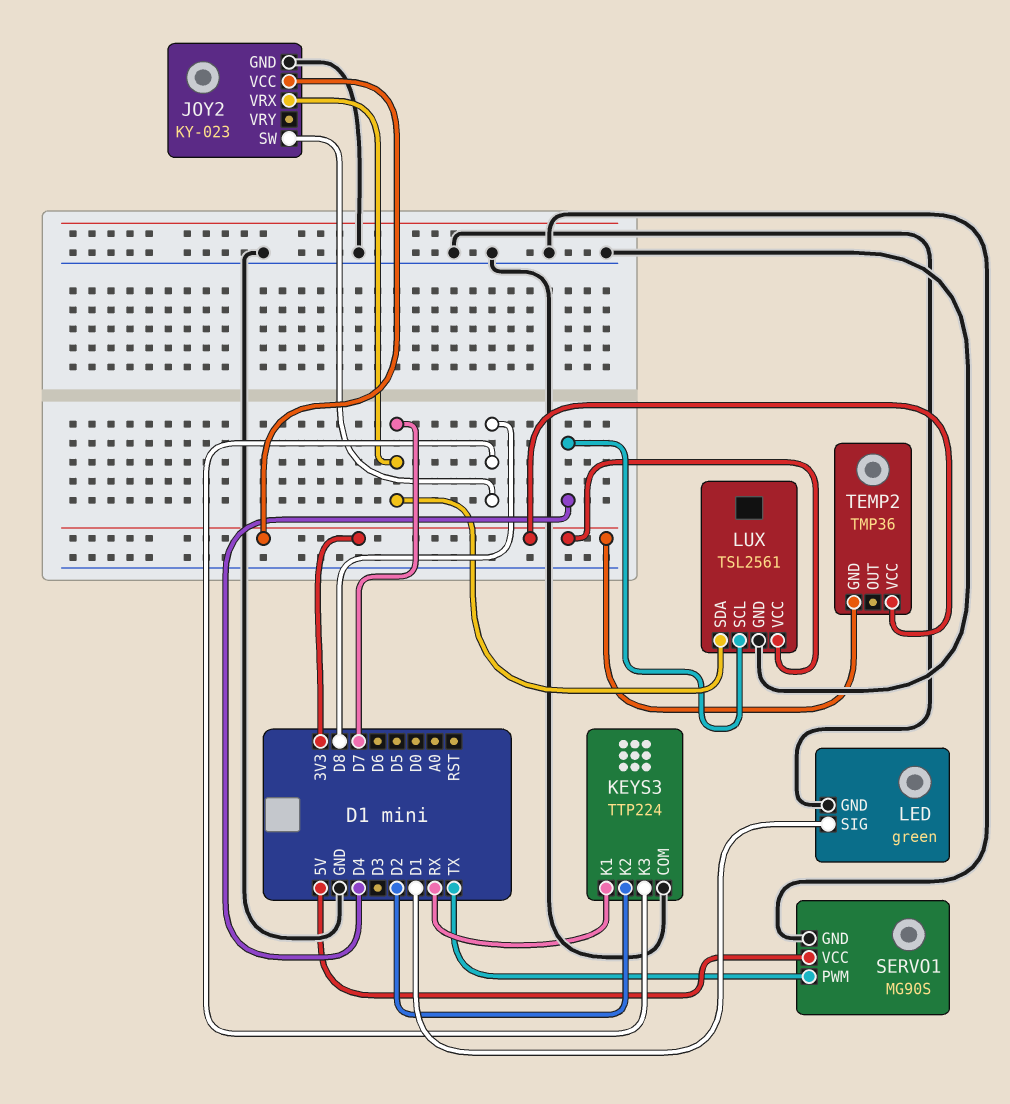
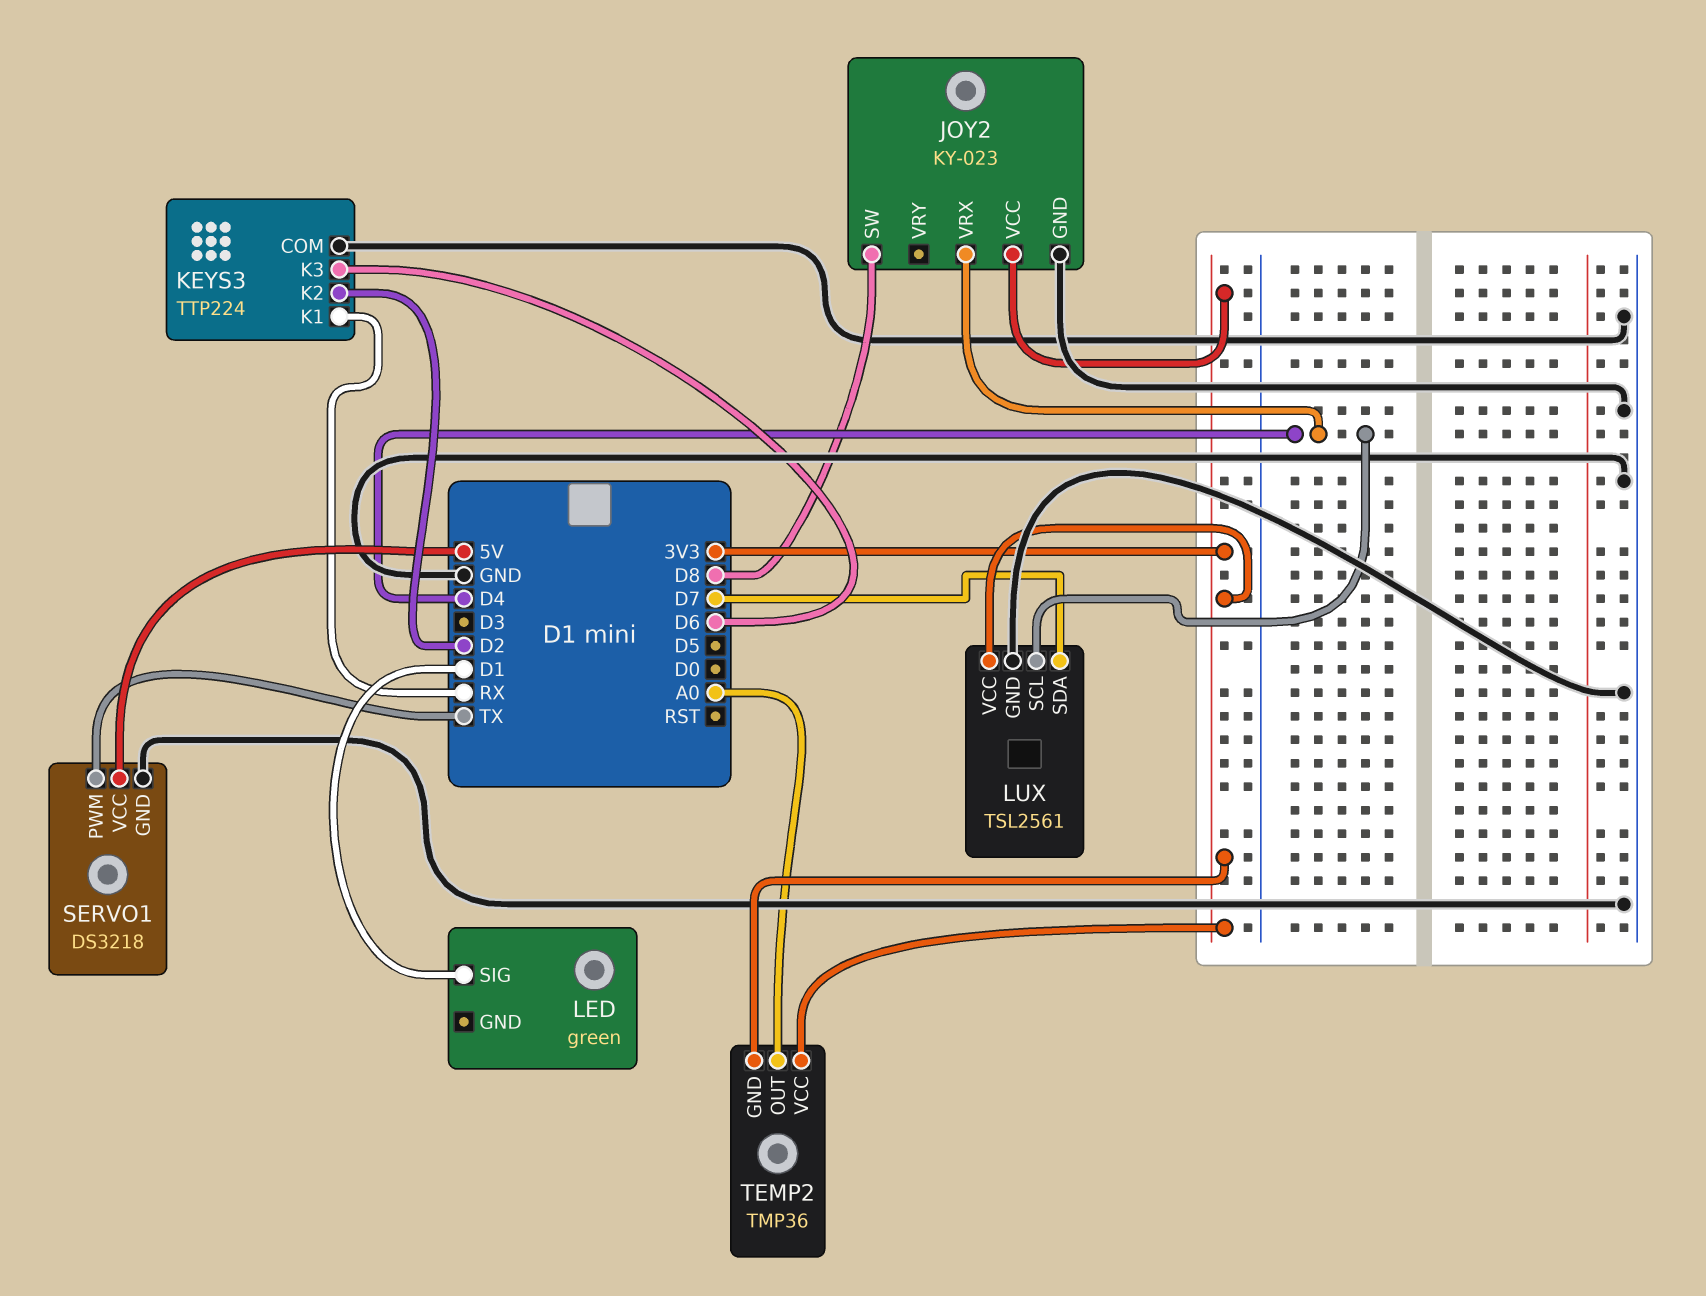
JOY2 pin VRX: D7 -> D4
KEYS3 pin K3: D8 -> D6
LED pin GND: GND -> none
SERVO1: MG90S -> DS3218
TEMP2 pin OUT: none -> A0

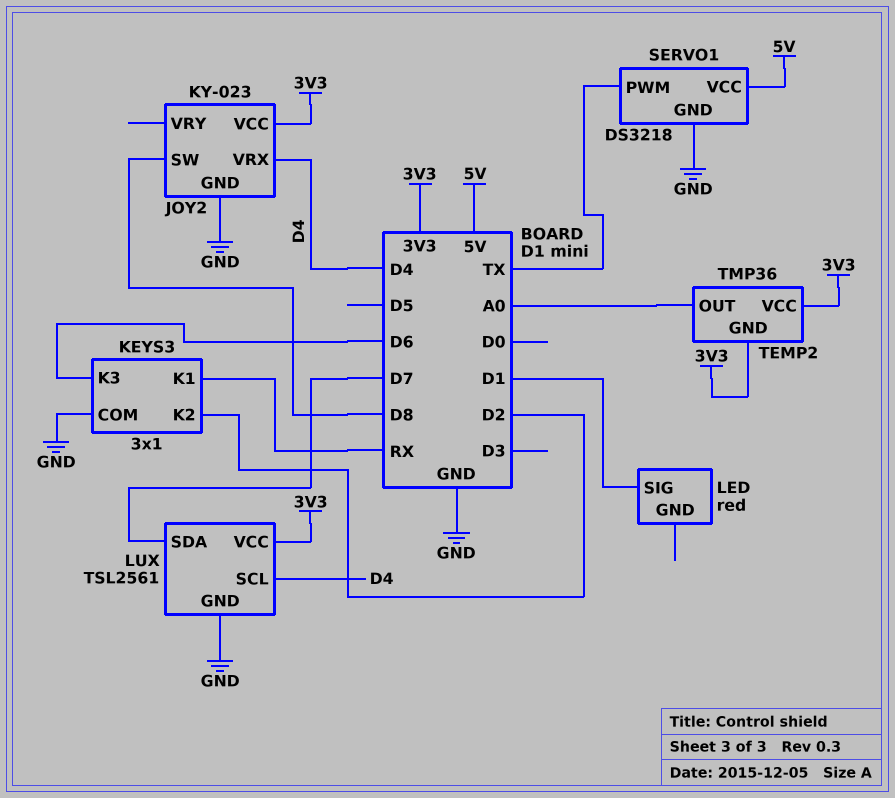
KEYS3: TTP224 -> 3x1
LED: green -> red

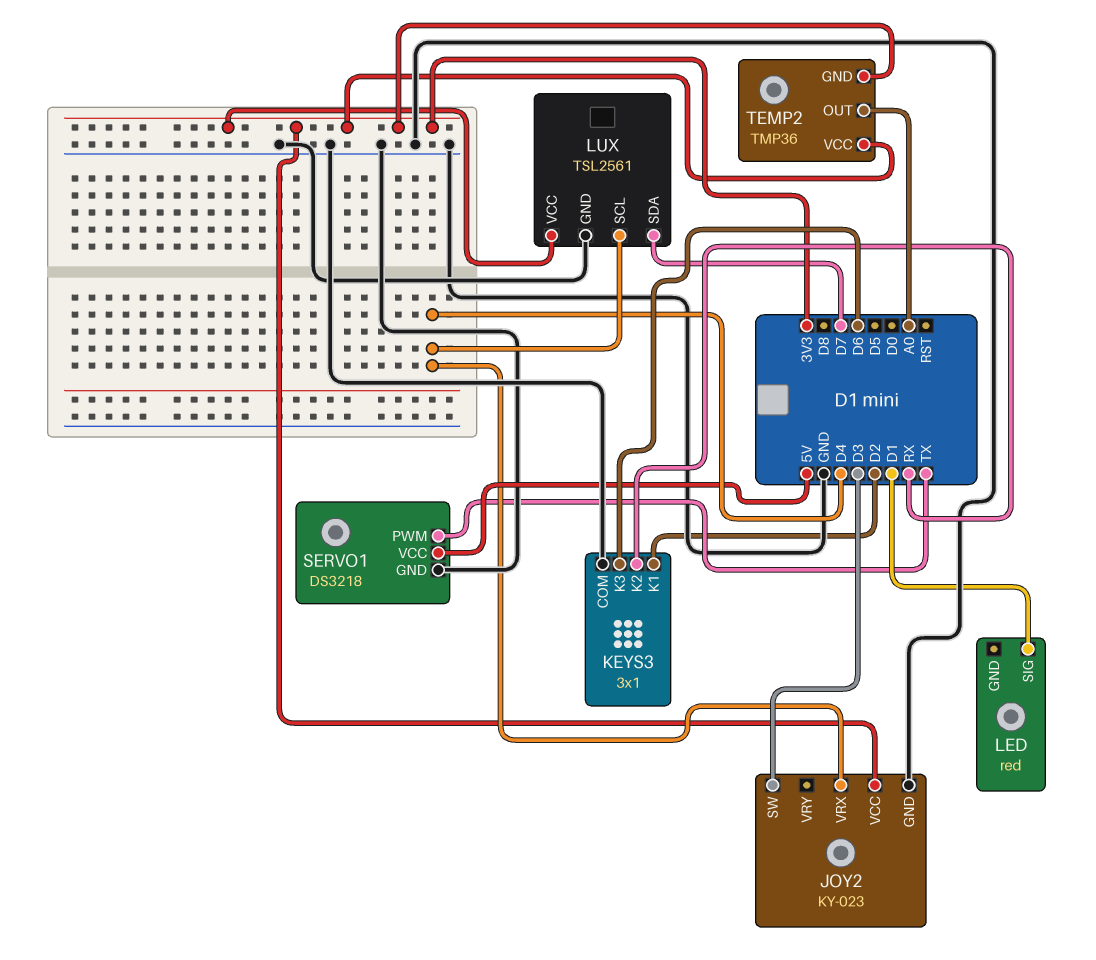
JOY2 pin SW: D8 -> D3
KEYS3 pin K1: RX -> D2
KEYS3 pin K2: D2 -> RX

